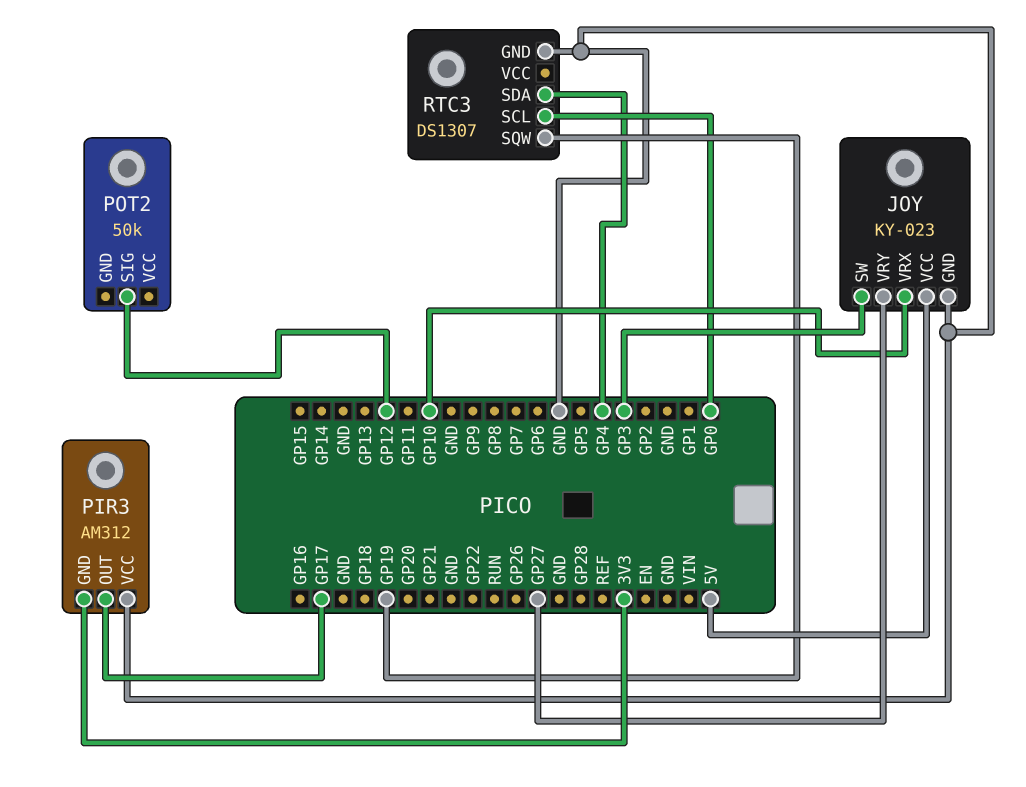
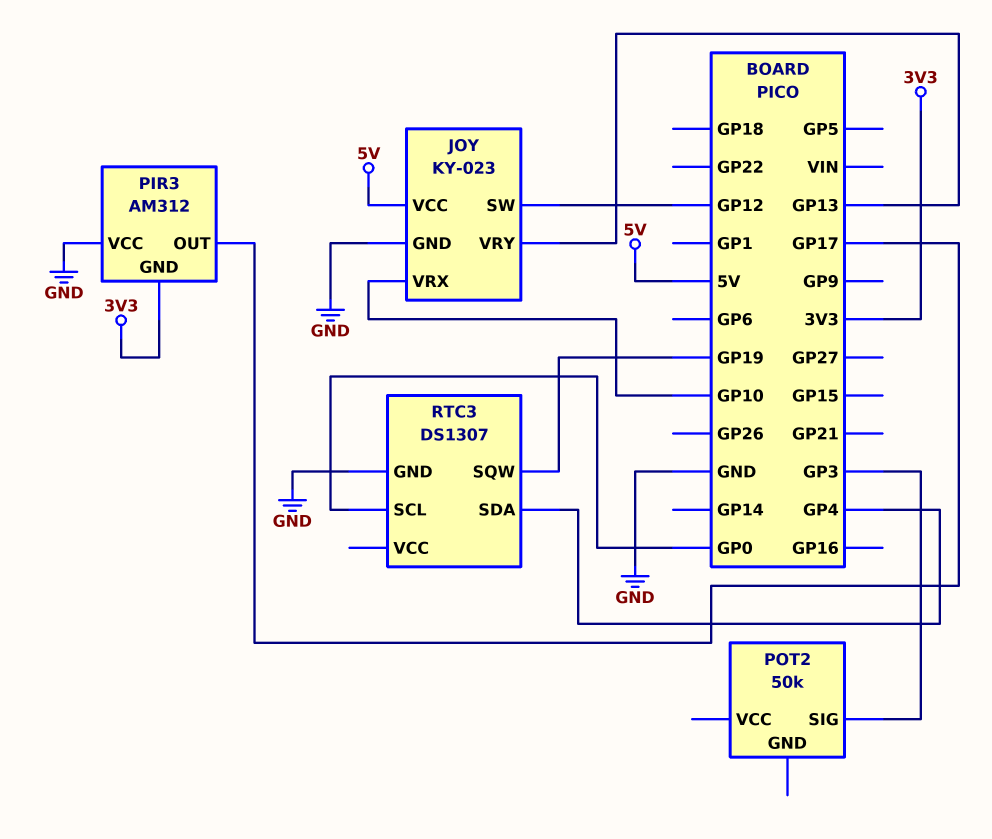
JOY pin SW: GP3 -> GP12
JOY pin VRY: GP27 -> GP13
POT2 pin SIG: GP12 -> GP3

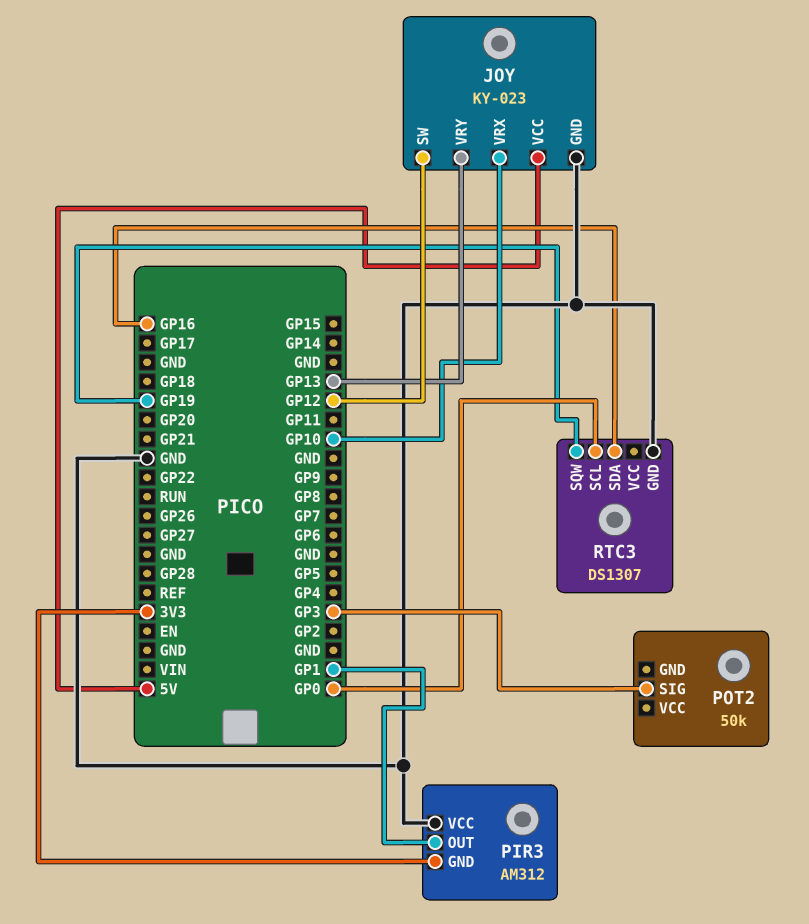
PIR3 pin OUT: GP17 -> GP1
RTC3 pin SDA: GP4 -> GP16

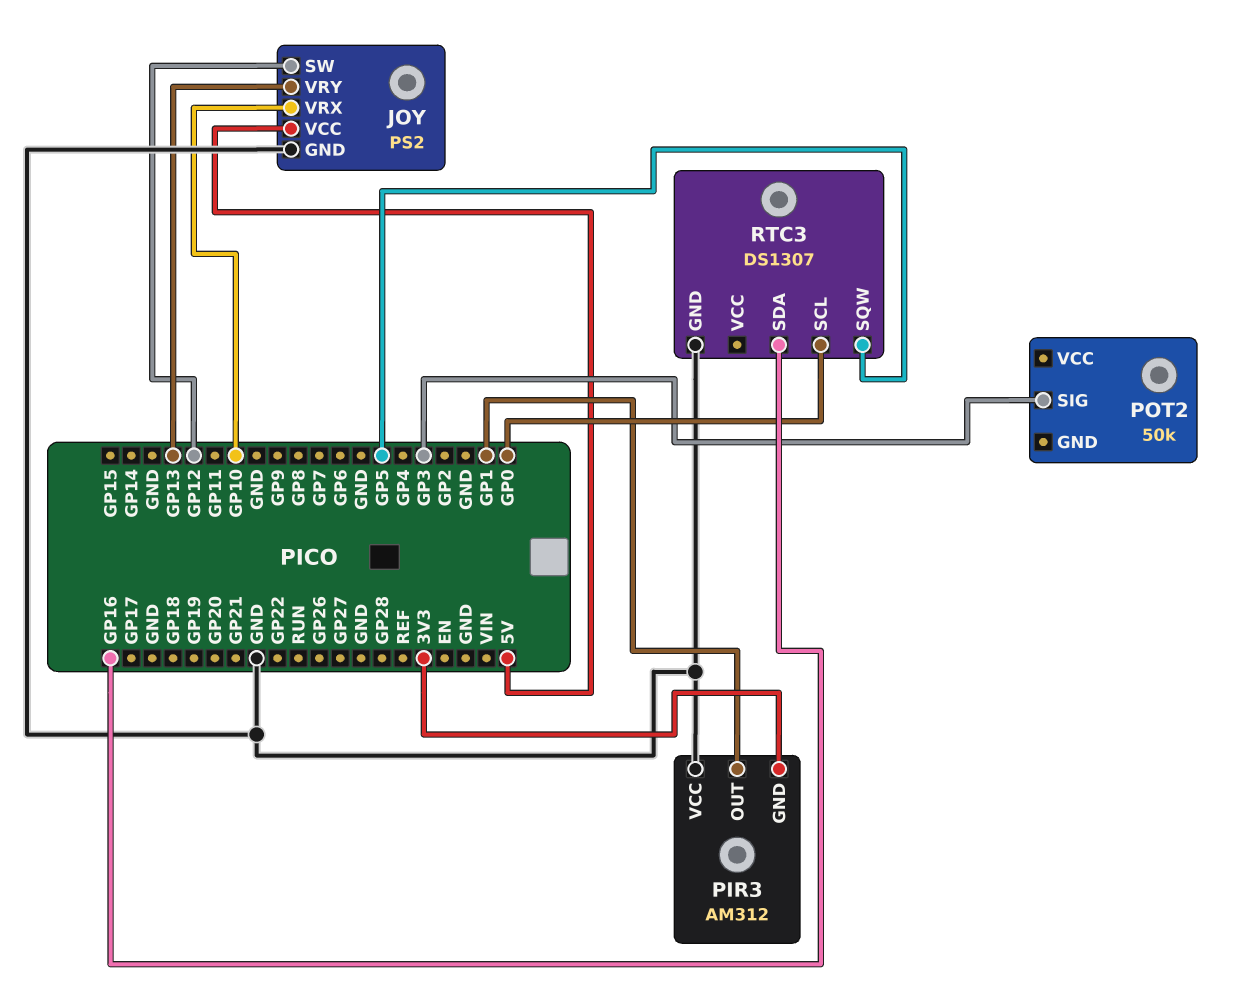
JOY: KY-023 -> PS2
RTC3 pin SQW: GP19 -> GP5

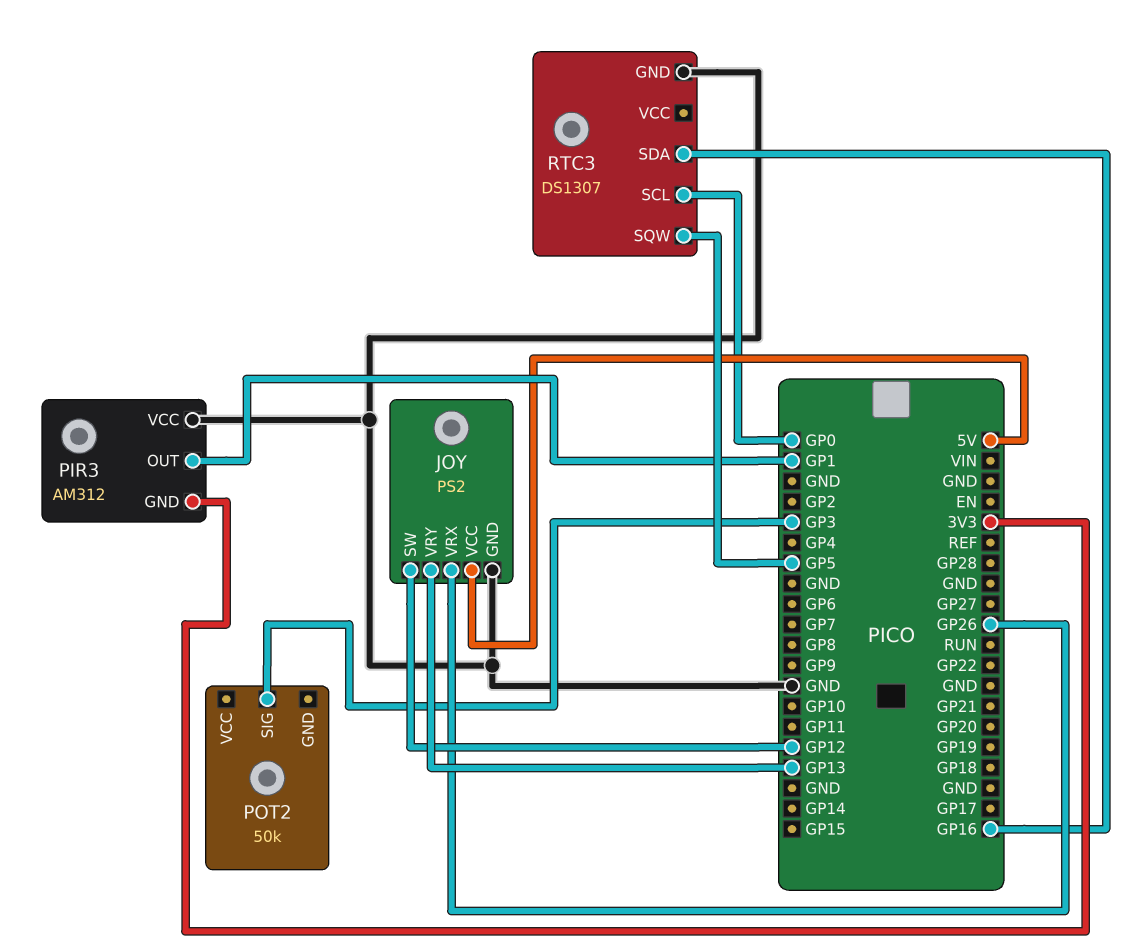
JOY pin VRX: GP10 -> GP26

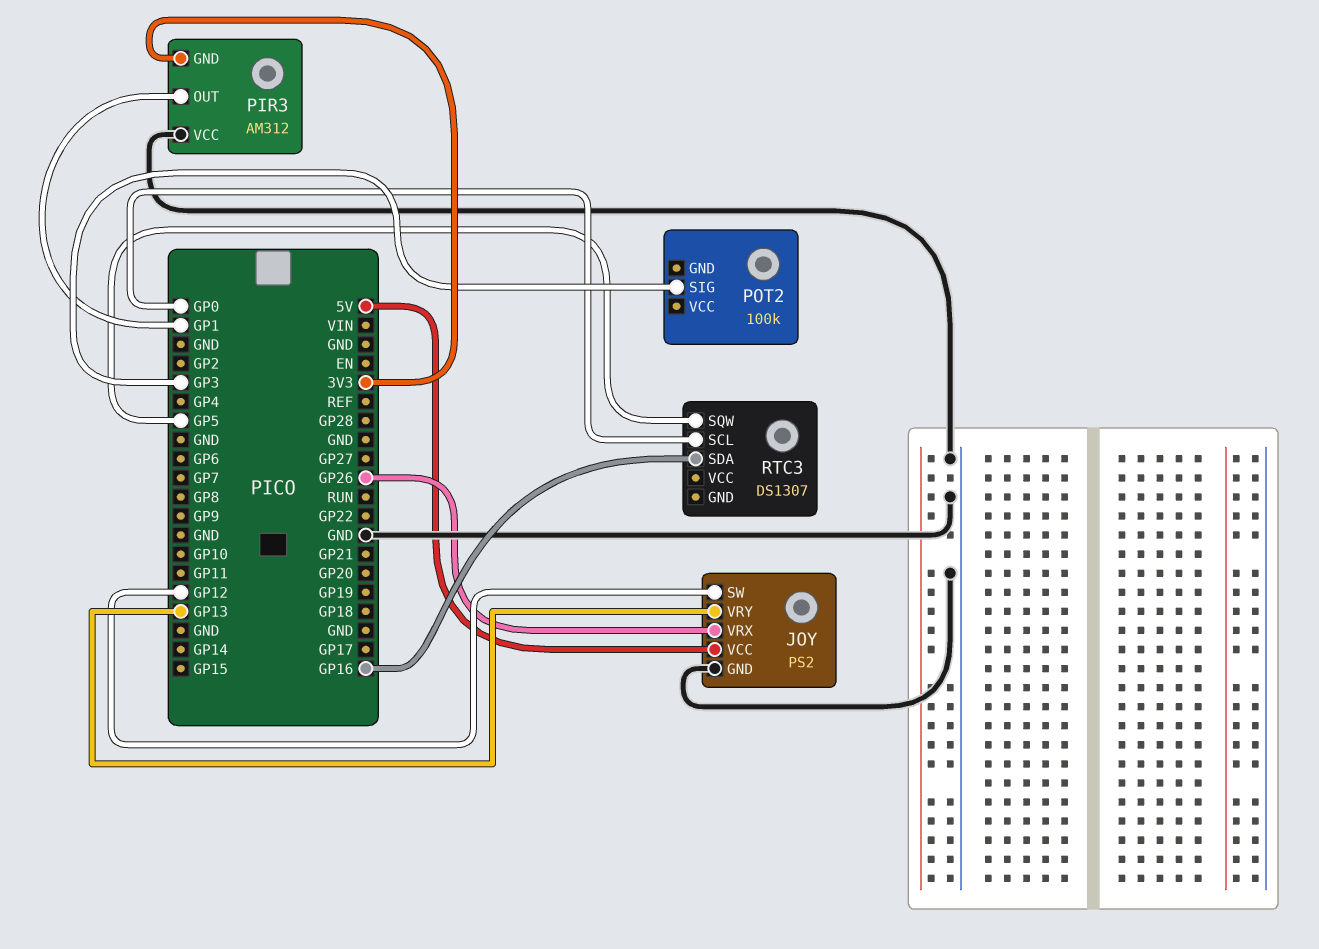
POT2: 50k -> 100k
RTC3 pin GND: GND -> none

